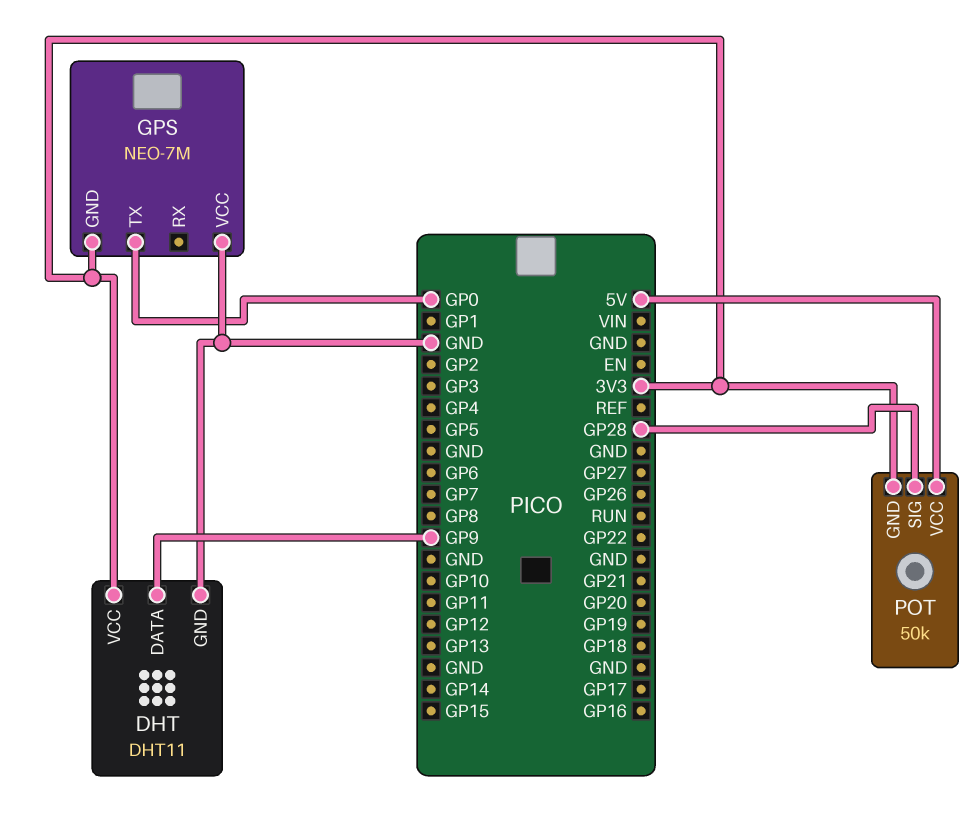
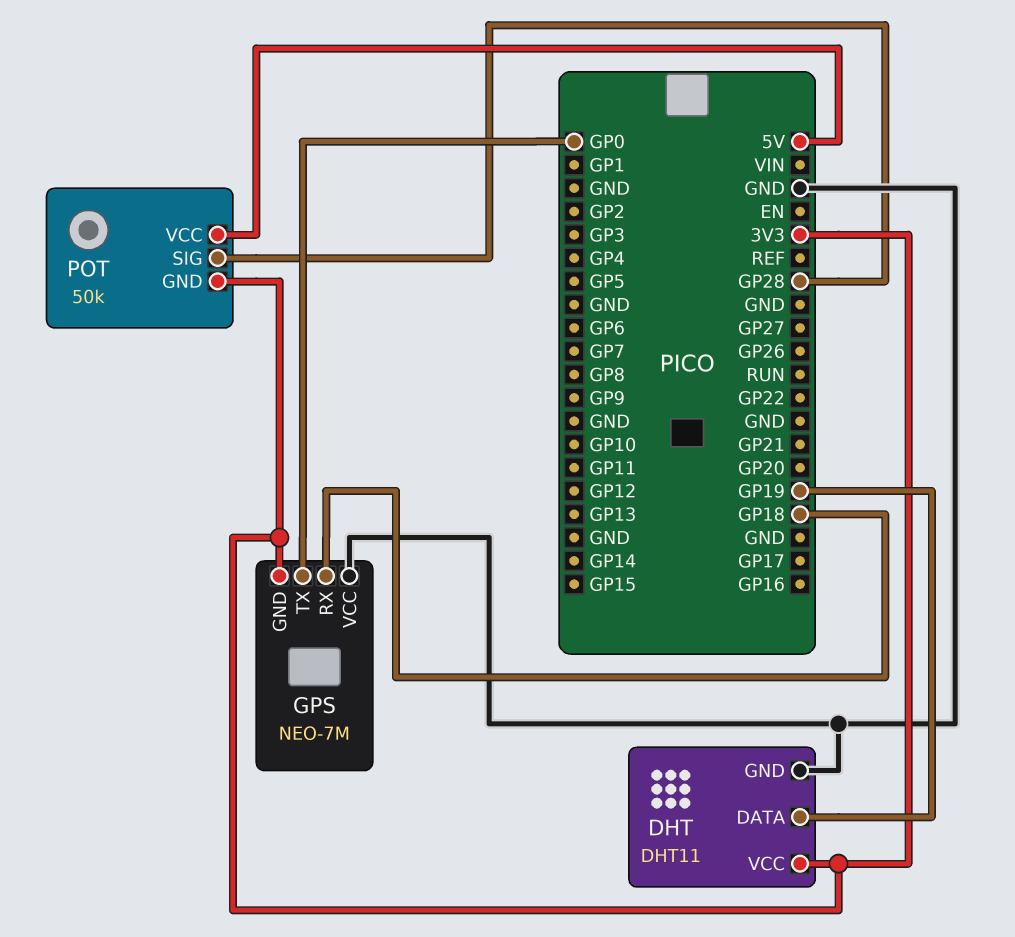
DHT pin DATA: GP9 -> GP19
GPS pin RX: none -> GP18

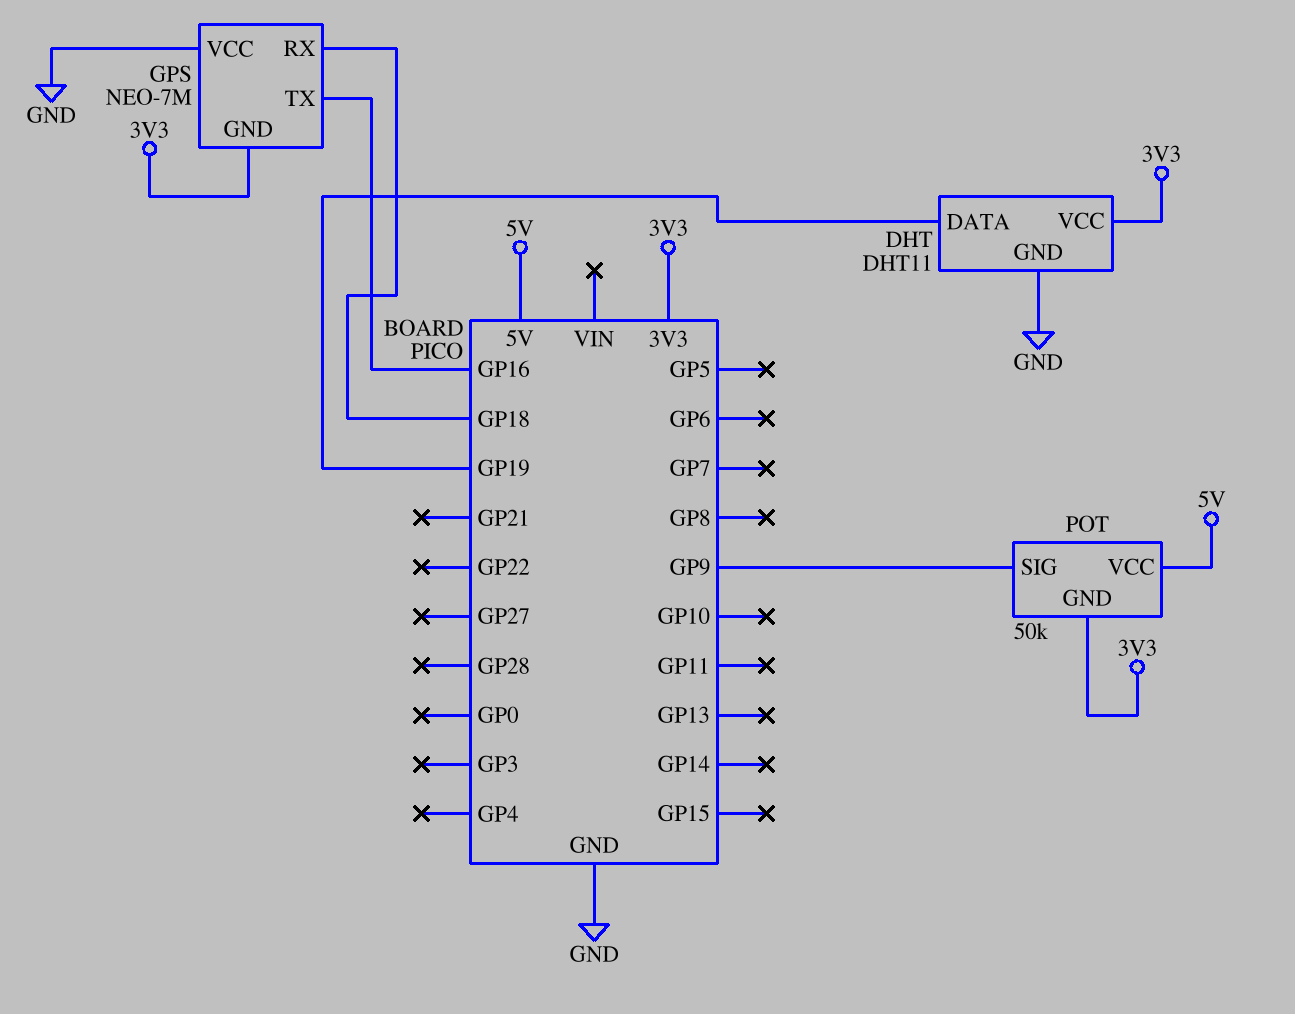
GPS pin TX: GP0 -> GP16
POT pin SIG: GP28 -> GP9

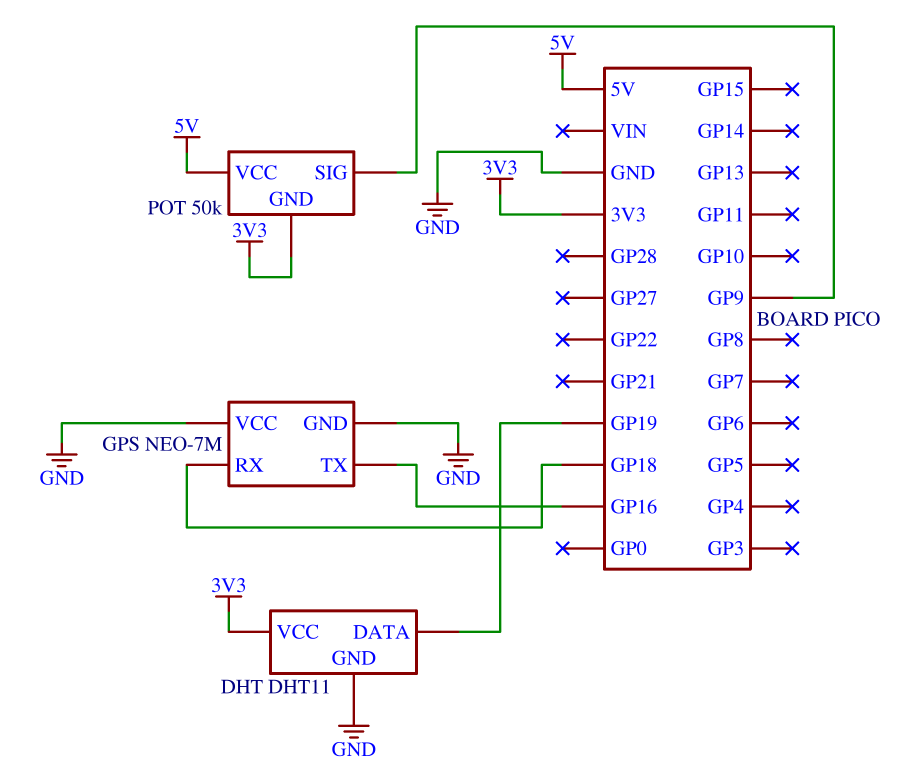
GPS pin GND: 3V3 -> GND

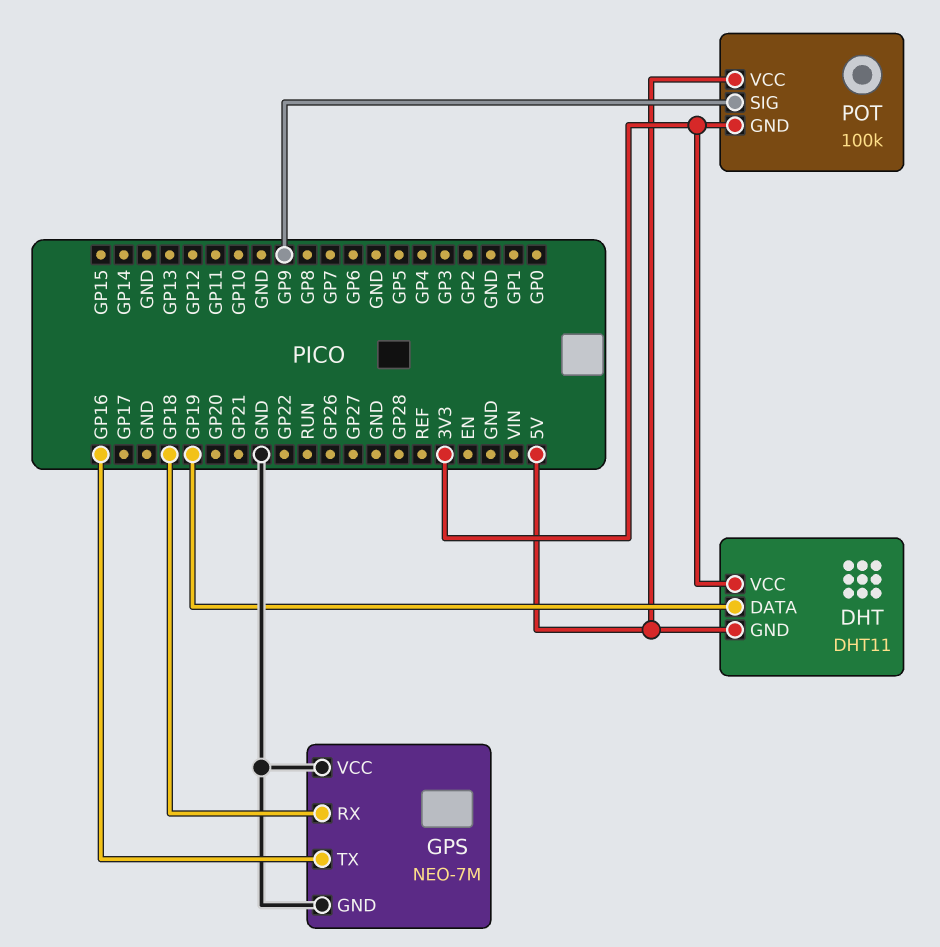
DHT pin GND: GND -> 5V
POT: 50k -> 100k

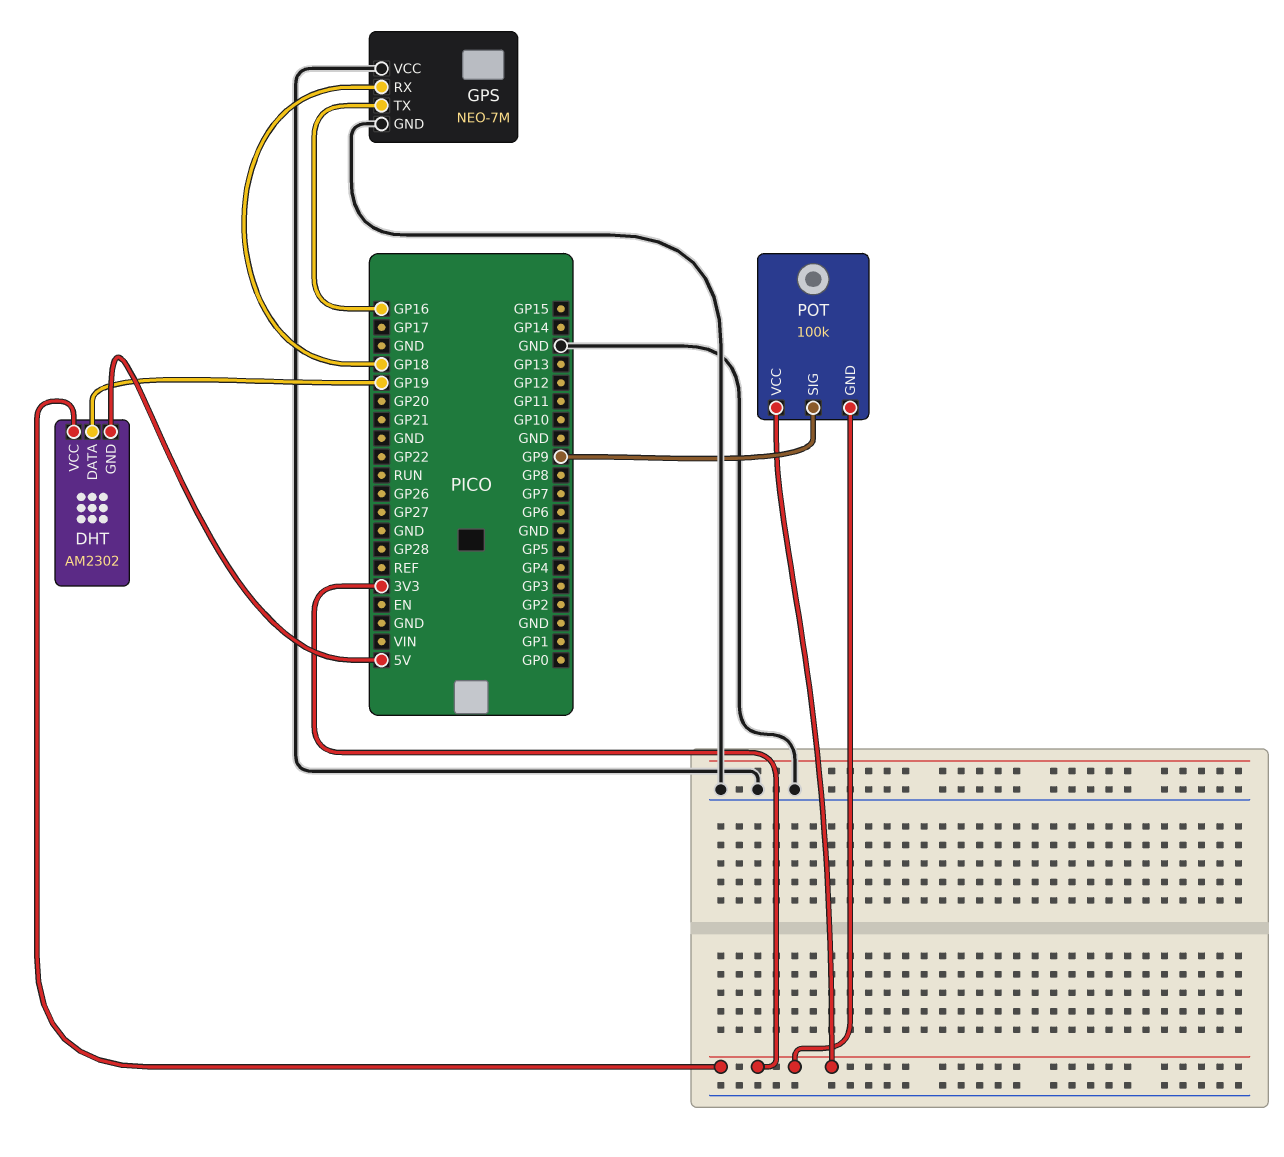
DHT: DHT11 -> AM2302
POT pin VCC: 5V -> 3V3

